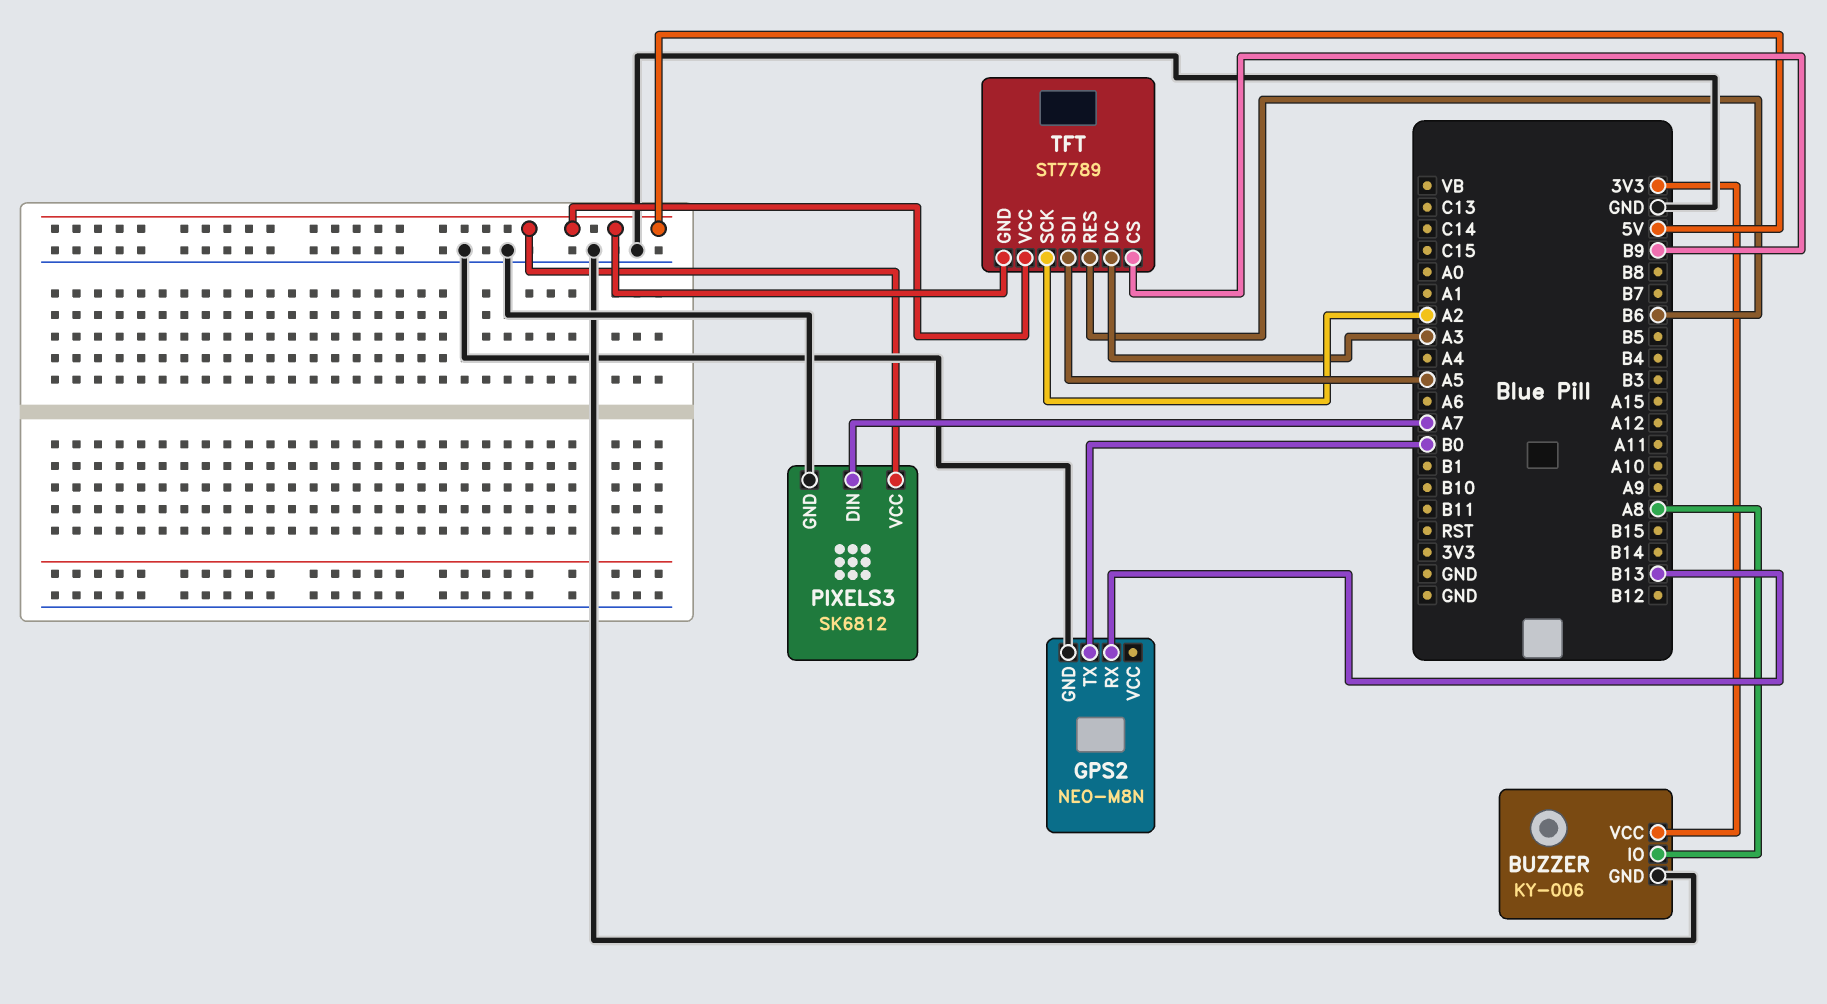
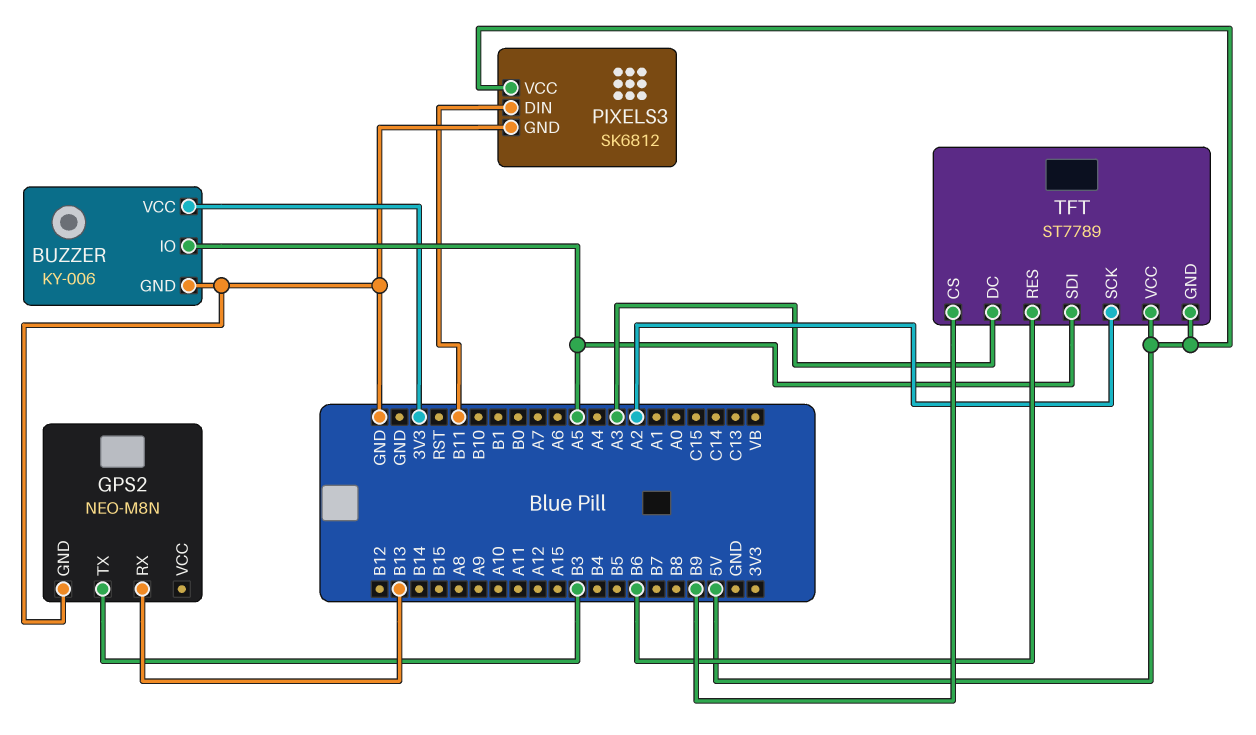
BUZZER pin IO: A8 -> A5
GPS2 pin TX: B0 -> B3
PIXELS3 pin DIN: A7 -> B11

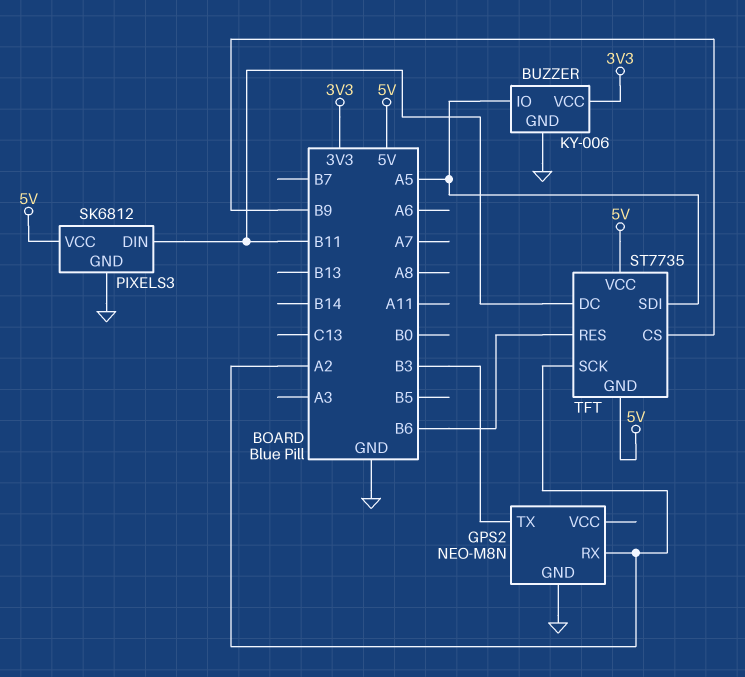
GPS2 pin RX: B13 -> A2
TFT: ST7789 -> ST7735
TFT pin DC: A3 -> B11

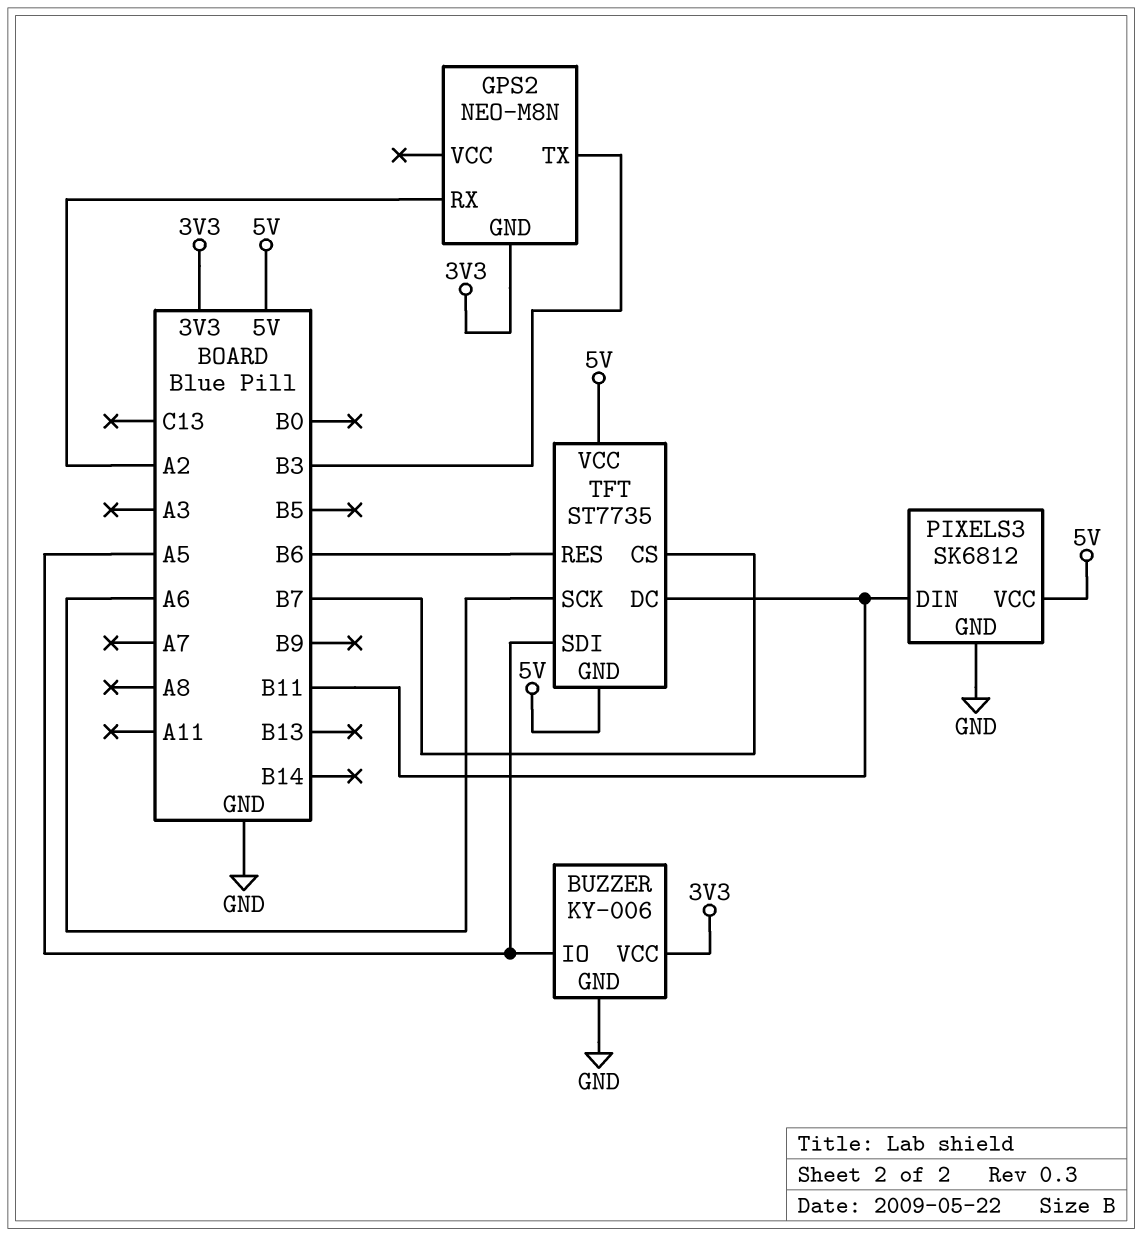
GPS2 pin GND: GND -> 3V3
TFT pin CS: B9 -> B7
TFT pin SCK: A2 -> A6

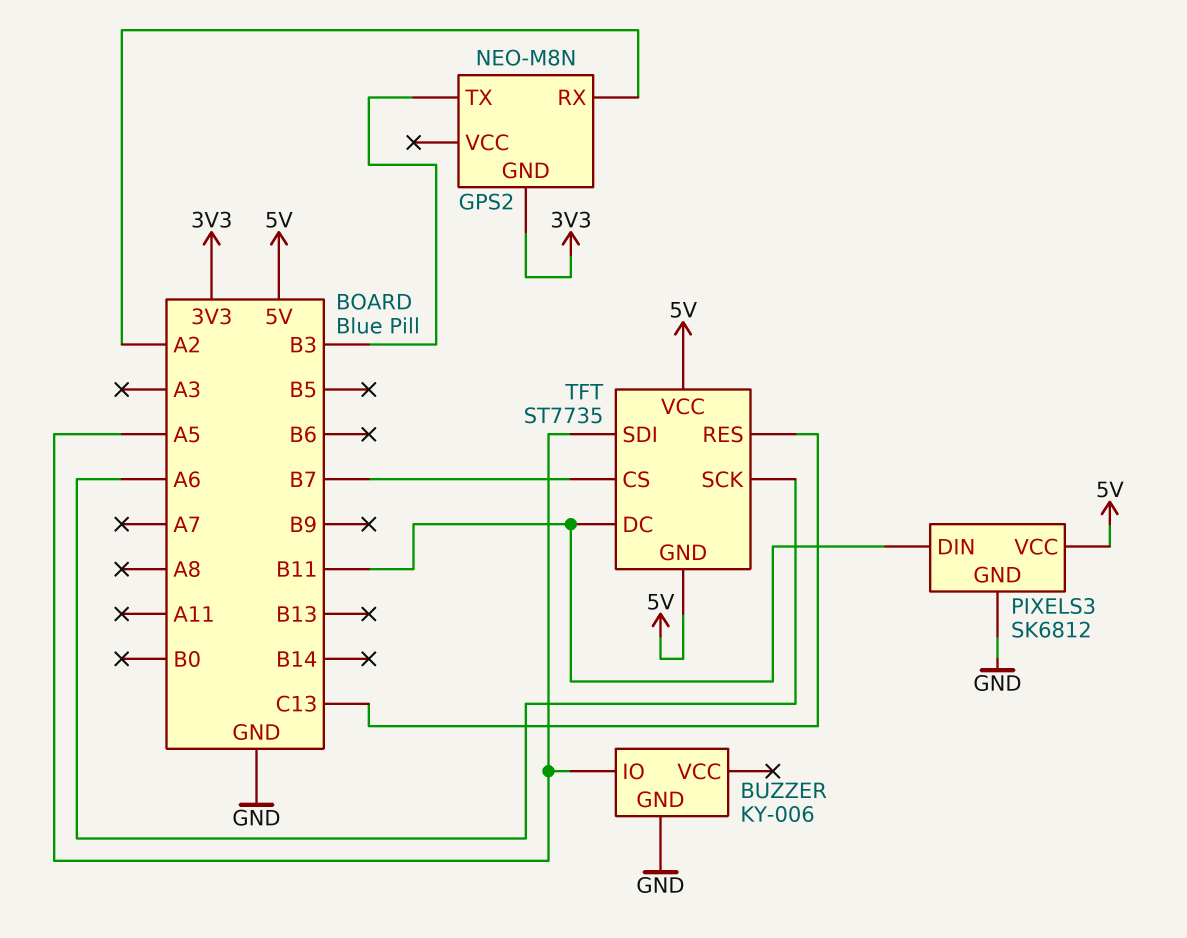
BUZZER pin VCC: 3V3 -> none
TFT pin RES: B6 -> C13

